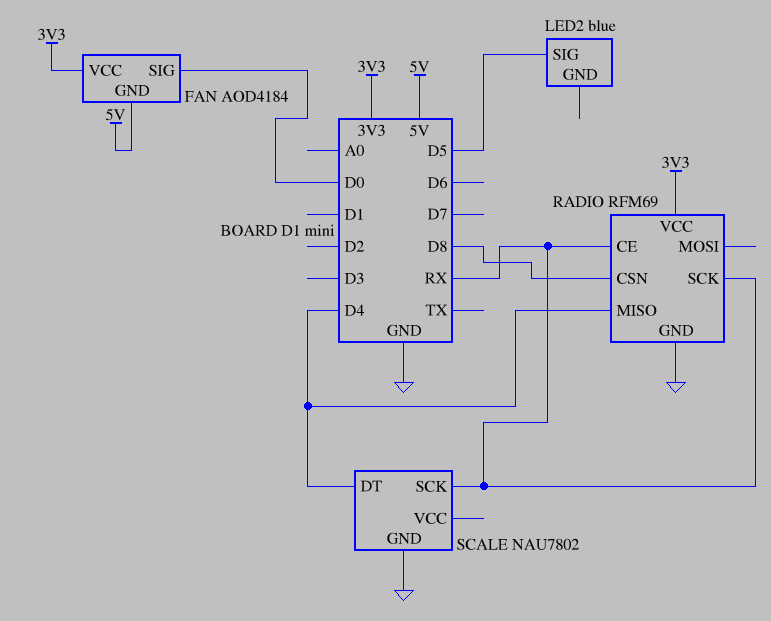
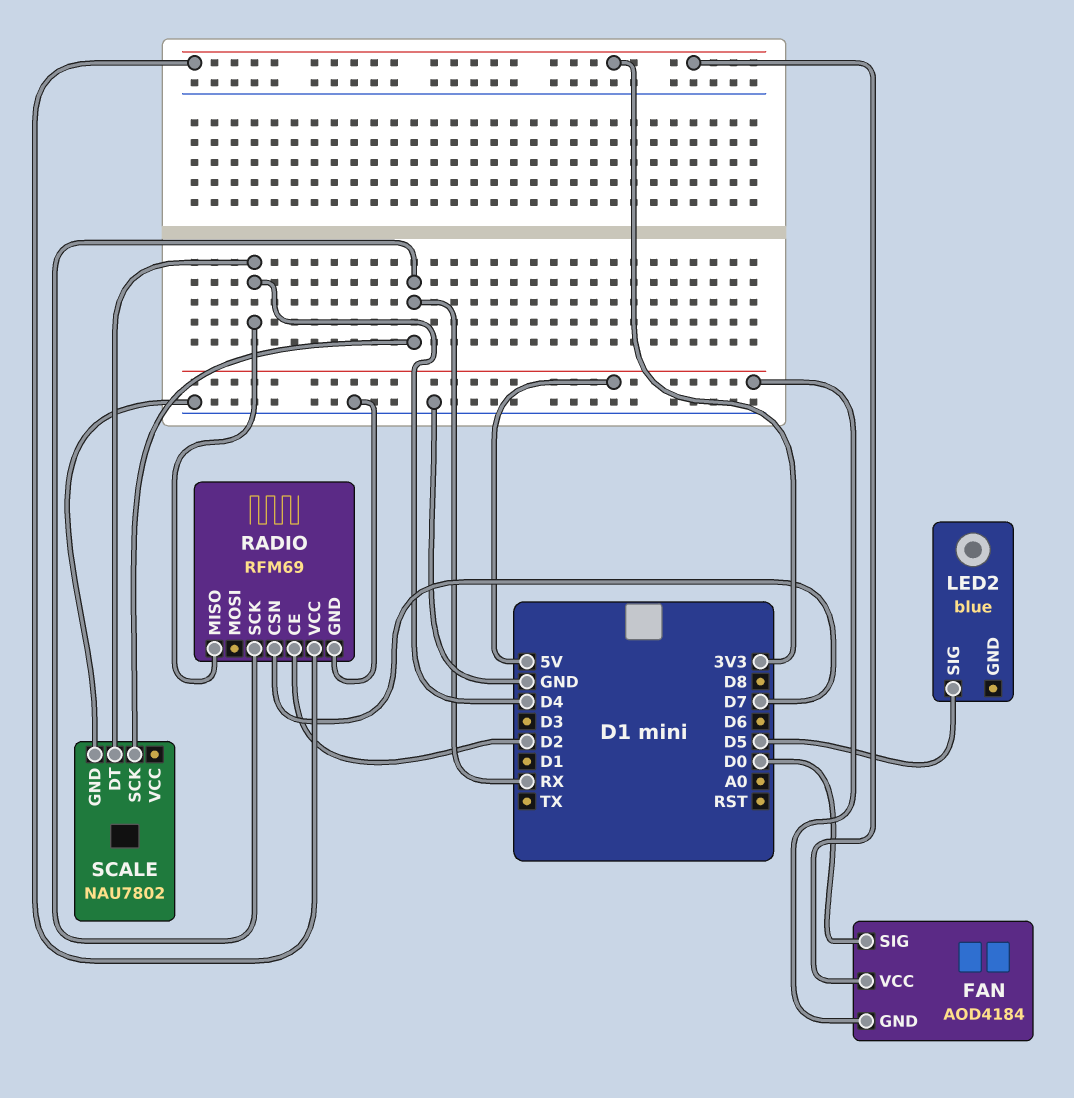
RADIO pin CE: RX -> D2
RADIO pin CSN: D8 -> D7

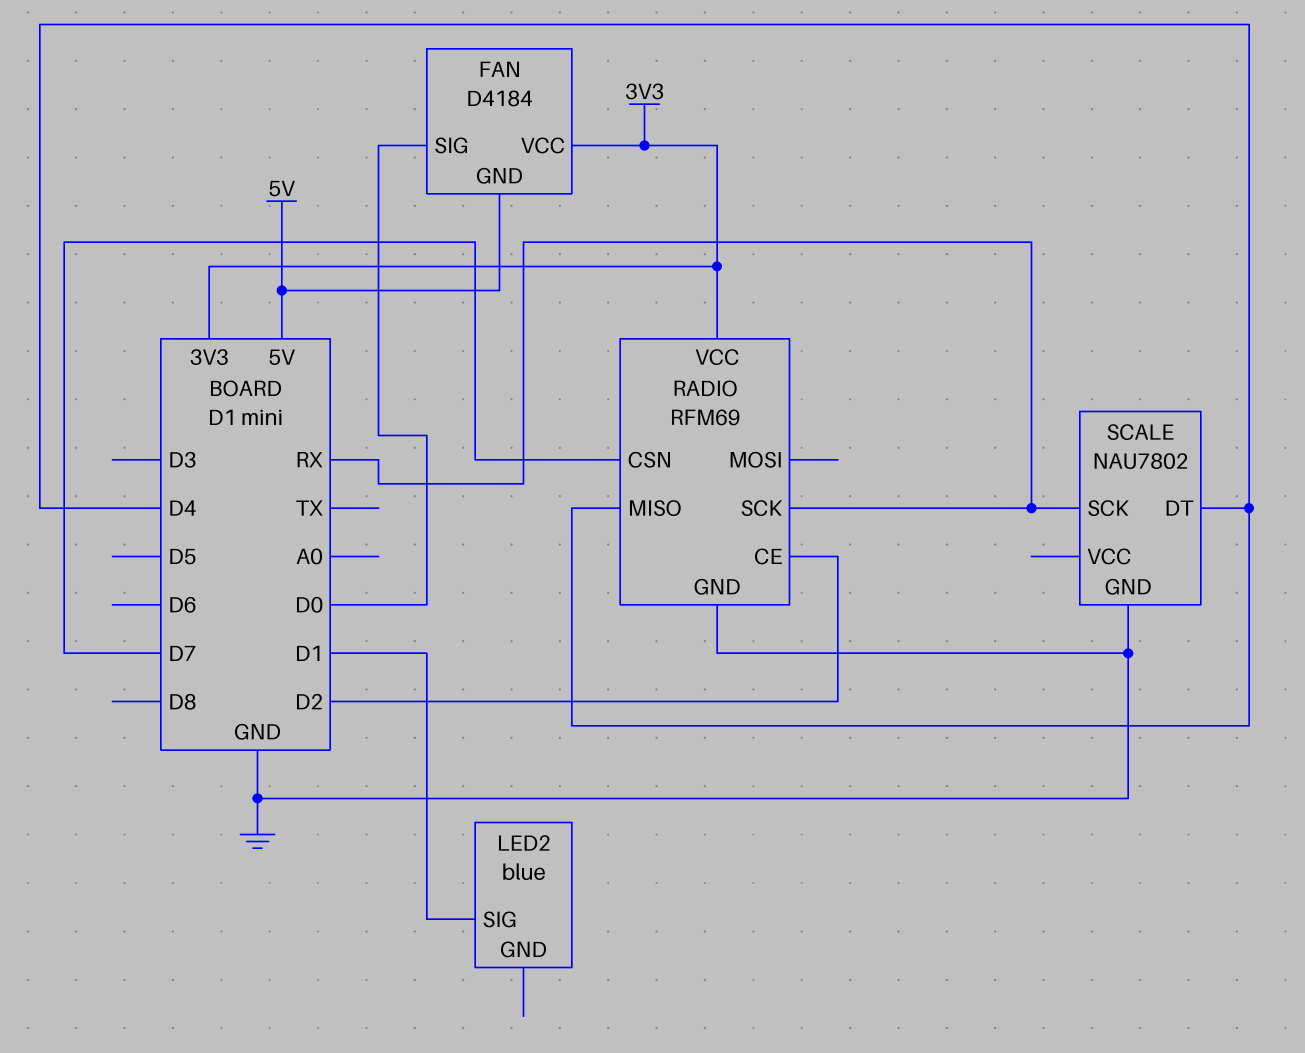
FAN: AOD4184 -> D4184
LED2 pin SIG: D5 -> D1

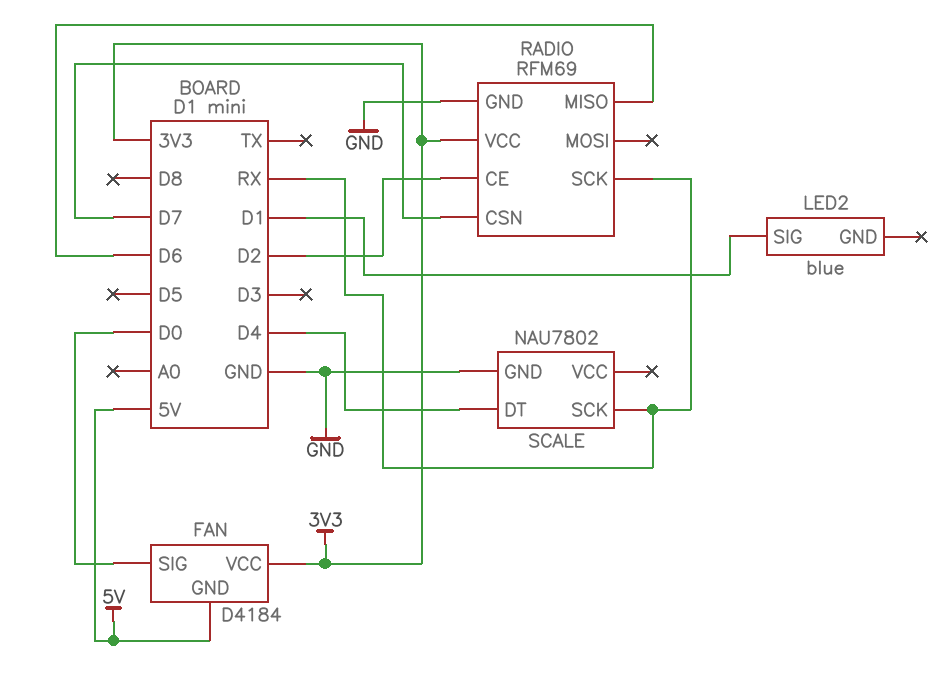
RADIO pin MISO: D4 -> D6

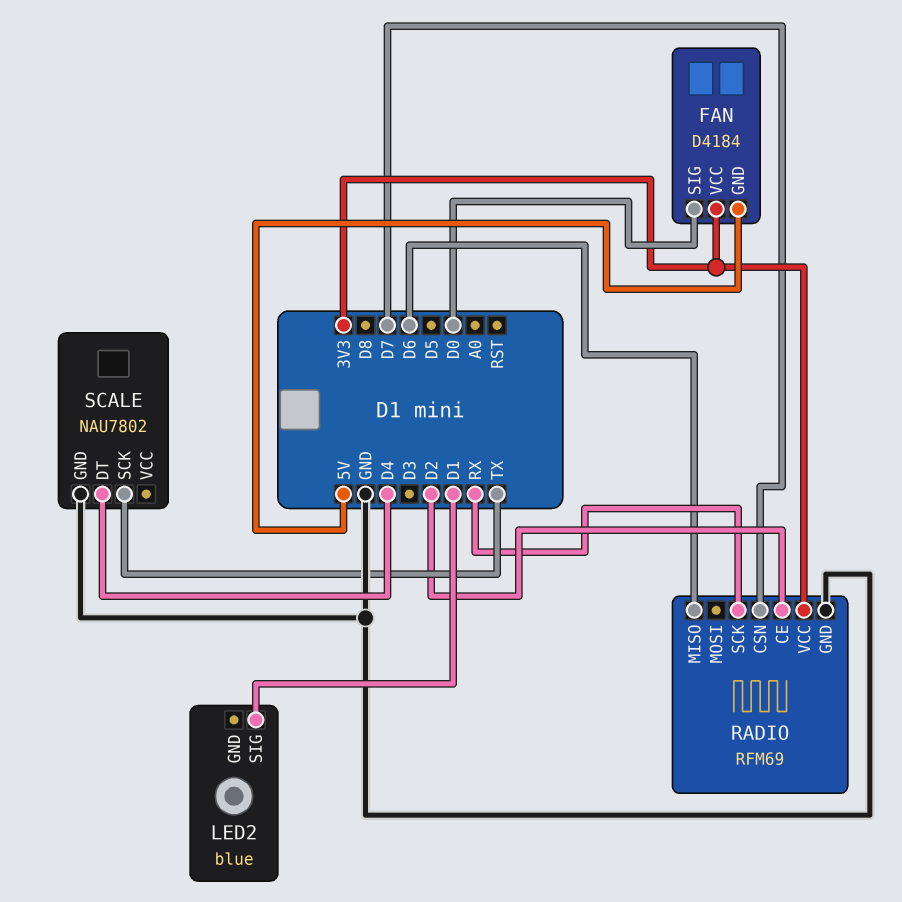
SCALE pin SCK: RX -> TX

